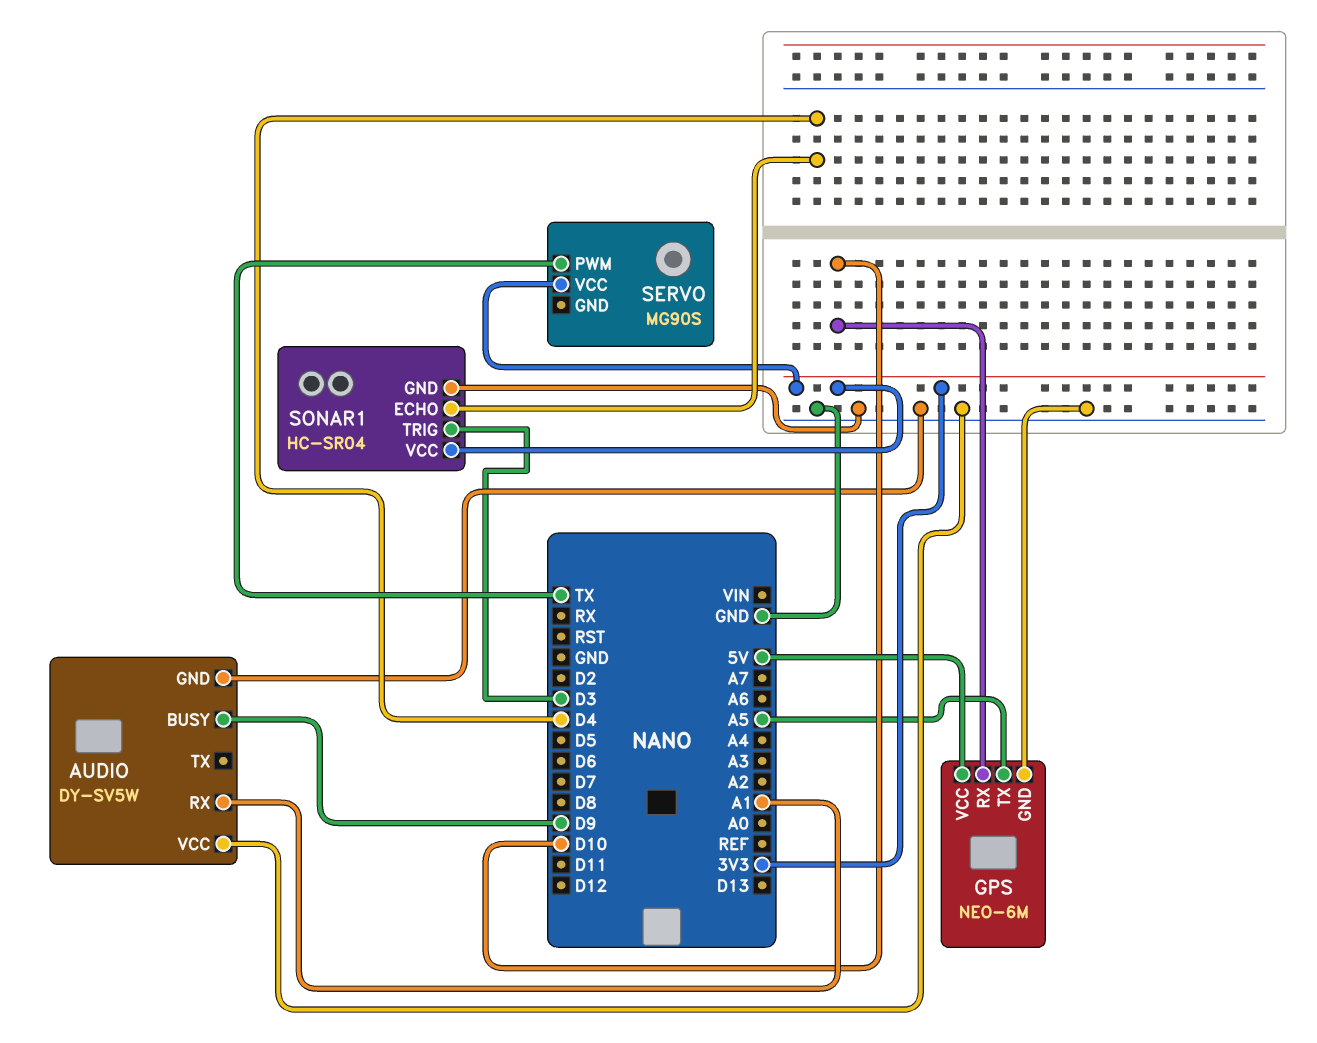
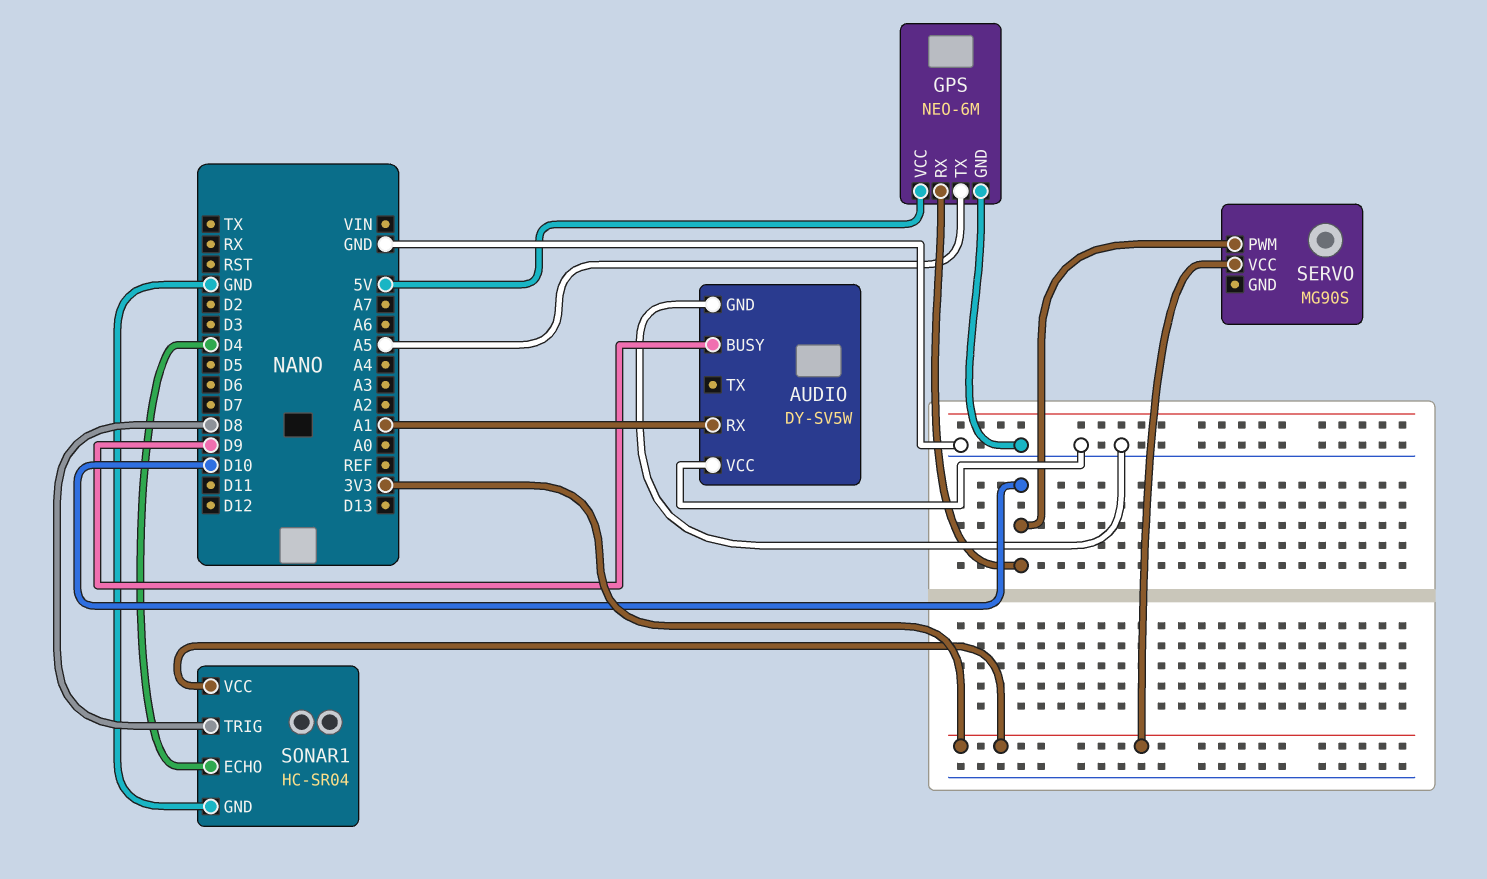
SERVO pin PWM: TX -> D10
SONAR1 pin TRIG: D3 -> D8

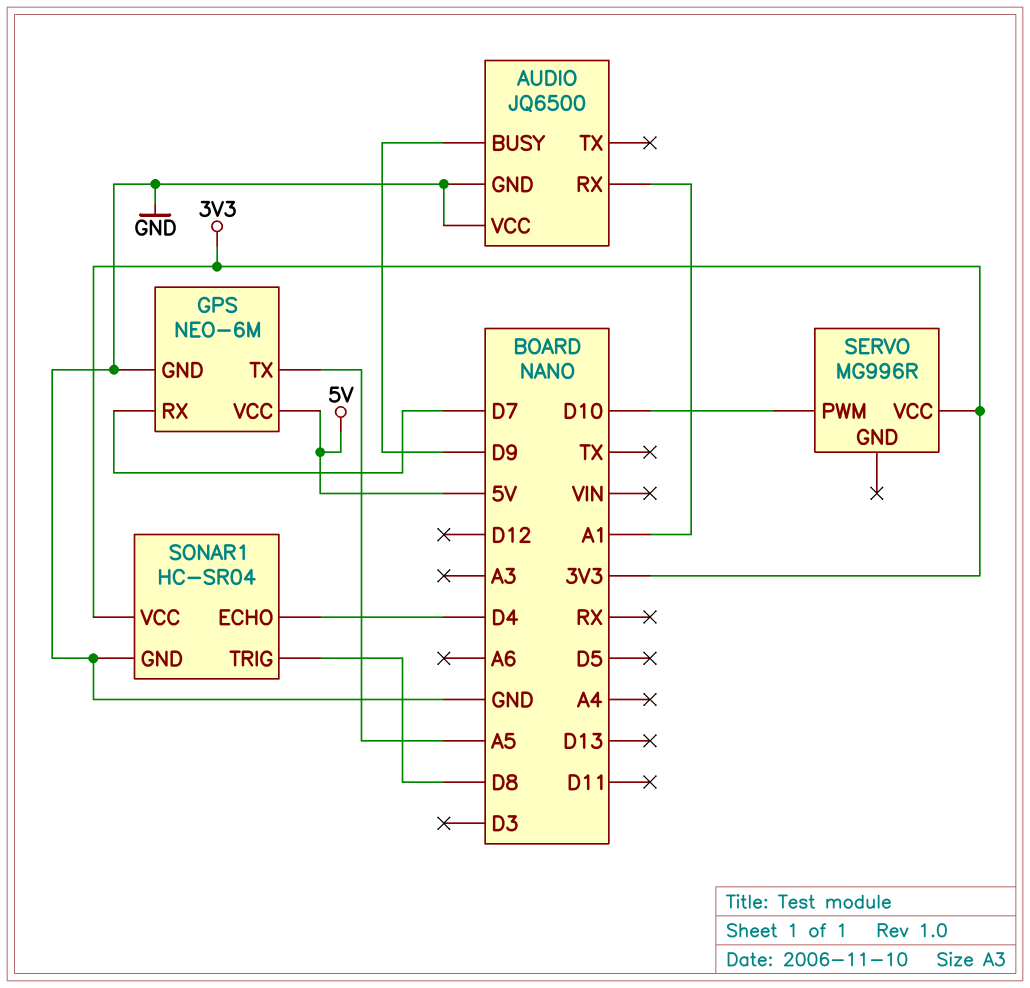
AUDIO: DY-SV5W -> JQ6500
GPS pin RX: D10 -> D7
SERVO: MG90S -> MG996R

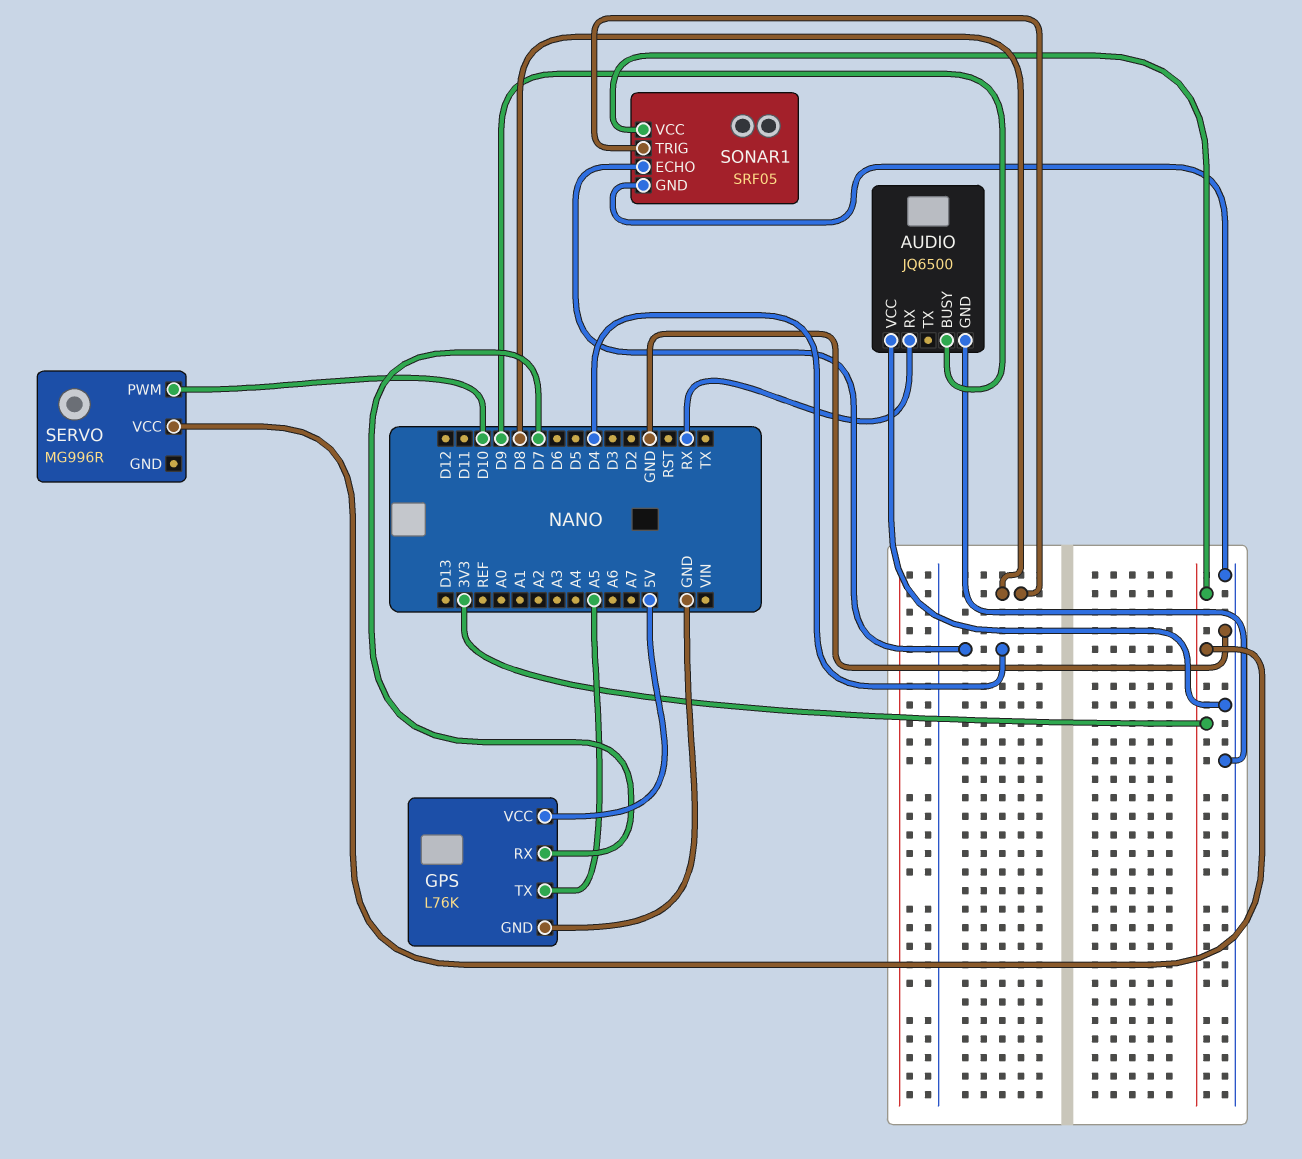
AUDIO pin RX: A1 -> RX
GPS: NEO-6M -> L76K
SONAR1: HC-SR04 -> SRF05

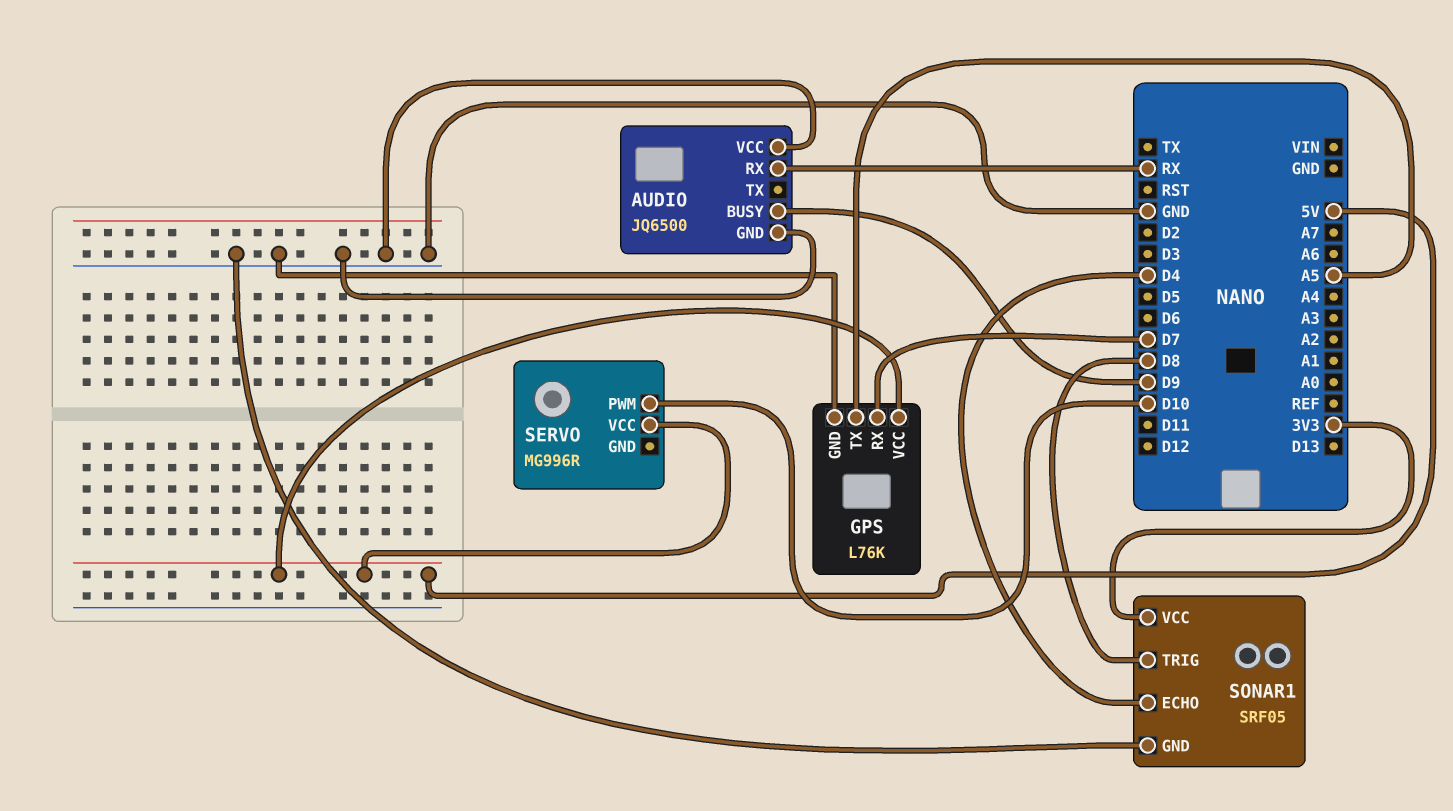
SERVO pin VCC: 3V3 -> 5V

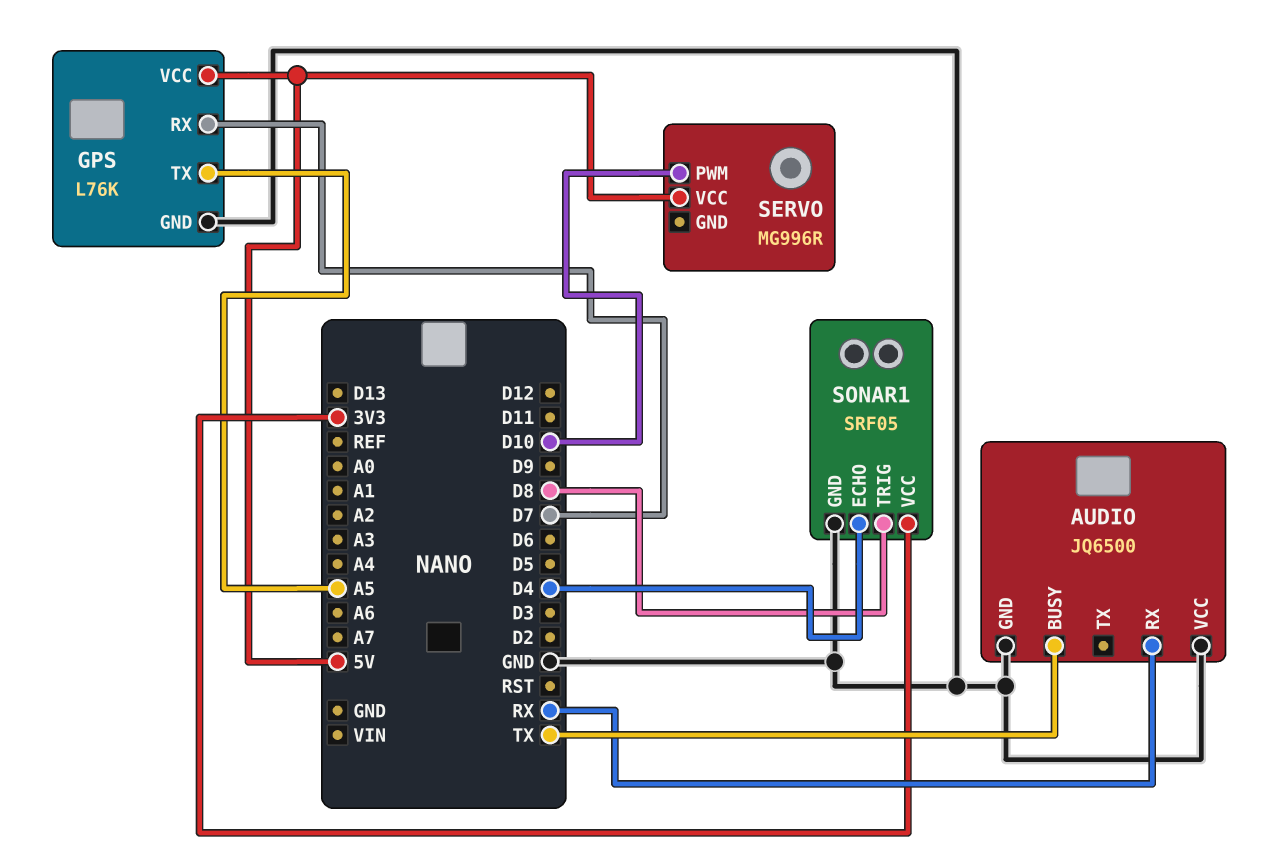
AUDIO pin BUSY: D9 -> TX

